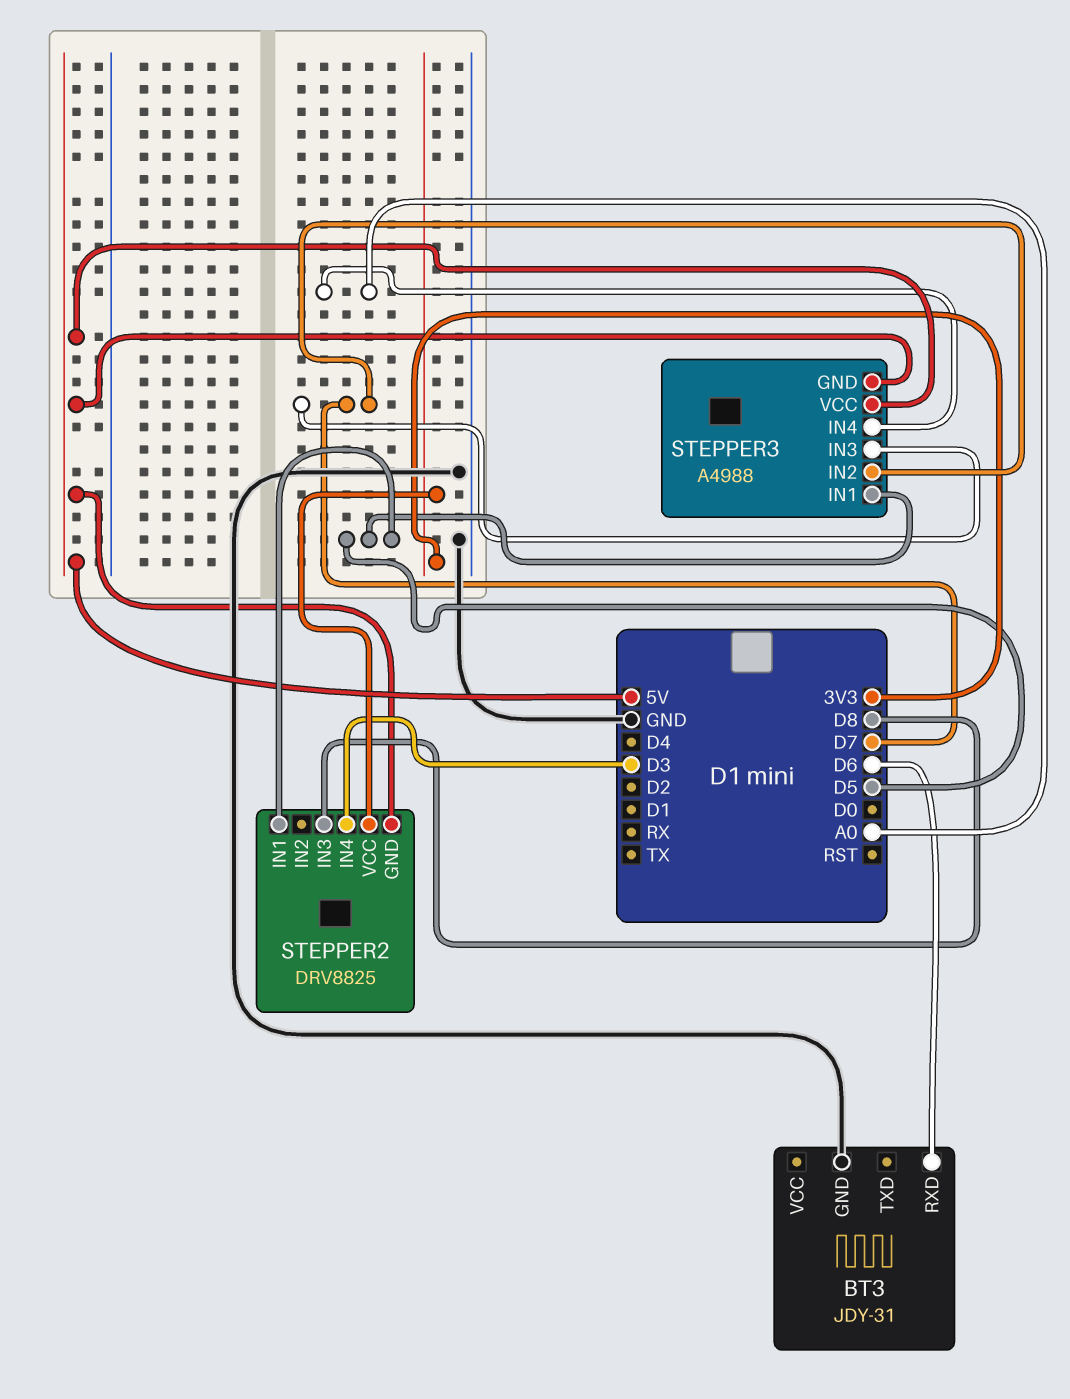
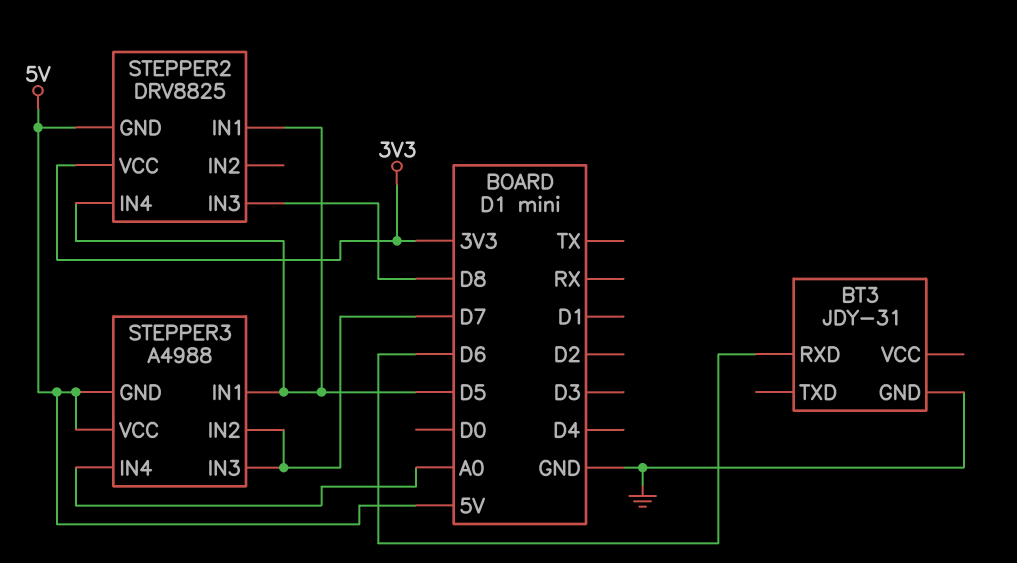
STEPPER2 pin IN4: D3 -> D5

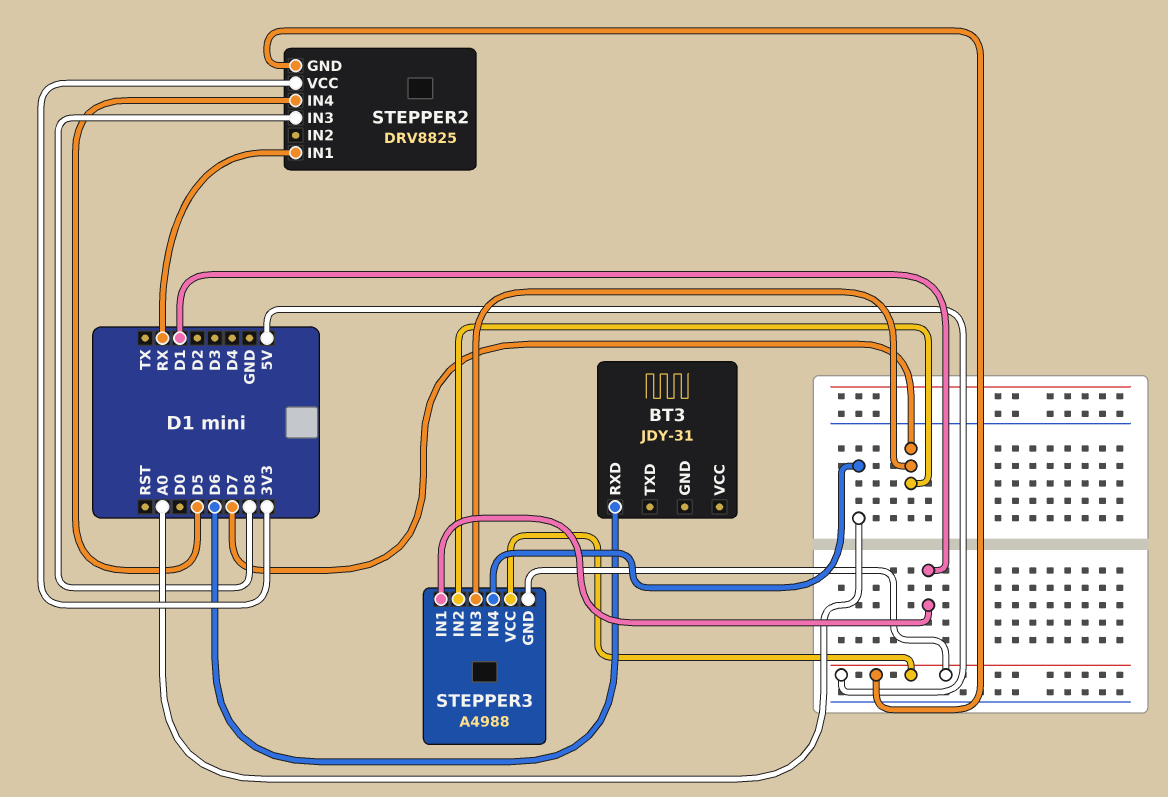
BT3 pin GND: GND -> none
STEPPER2 pin IN1: D5 -> RX
STEPPER3 pin IN1: D5 -> D1

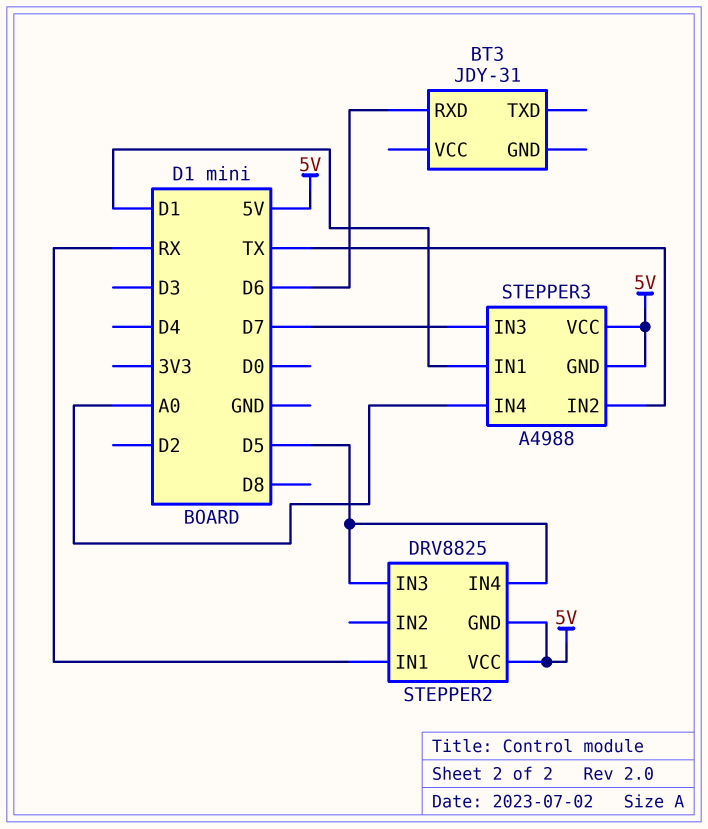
STEPPER2 pin IN3: D8 -> D5
STEPPER2 pin VCC: 3V3 -> 5V
STEPPER3 pin IN2: D7 -> TX

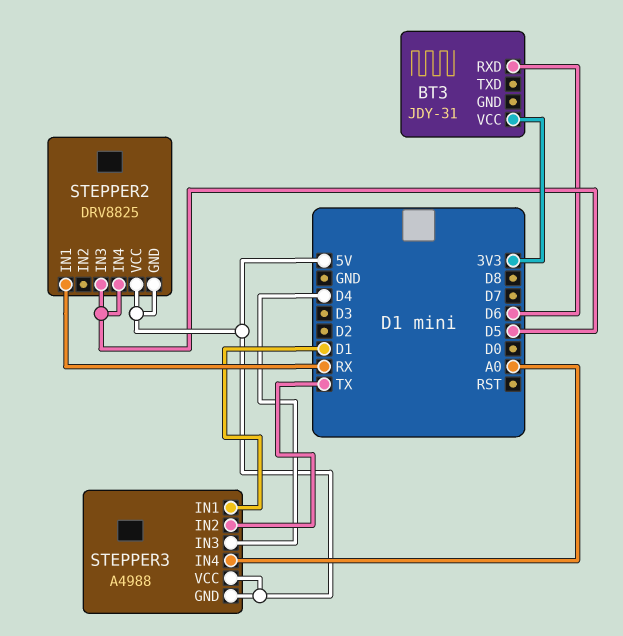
BT3 pin VCC: none -> 3V3
STEPPER3 pin IN3: D7 -> D4

